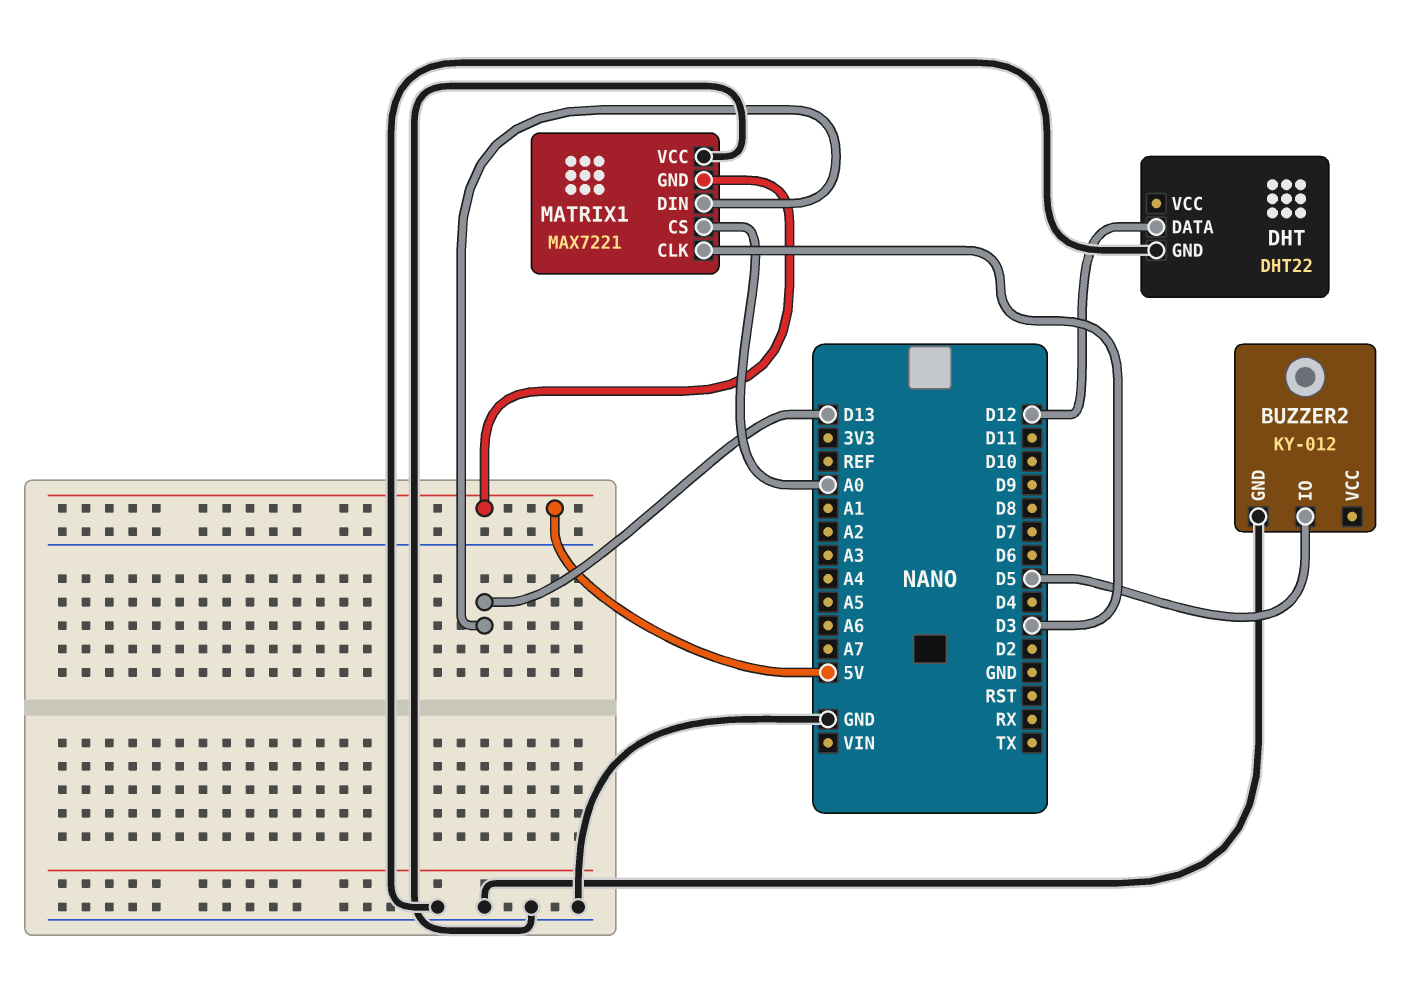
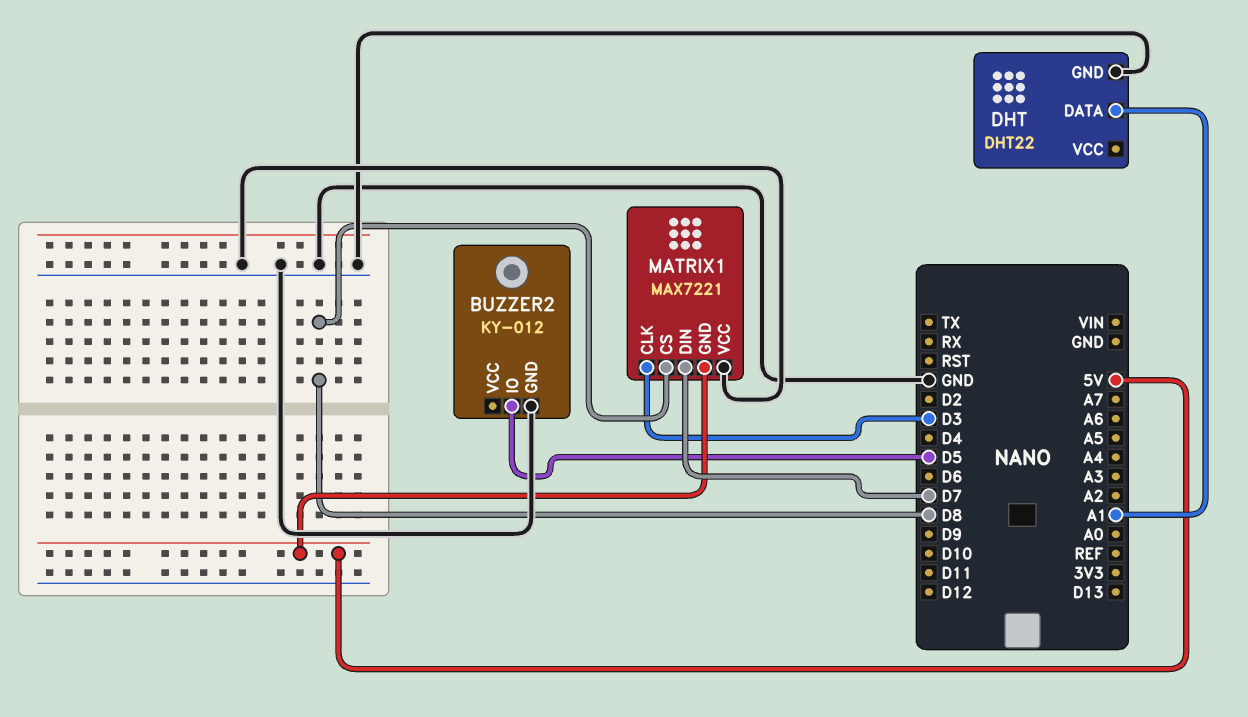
DHT pin DATA: D12 -> A1
MATRIX1 pin CS: A0 -> D8
MATRIX1 pin DIN: D13 -> D7

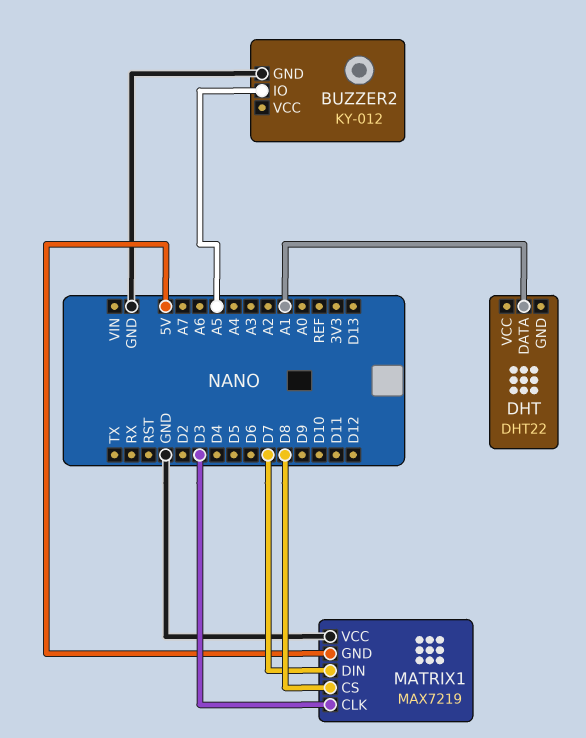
BUZZER2 pin IO: D5 -> A5
DHT pin GND: GND -> none
MATRIX1: MAX7221 -> MAX7219

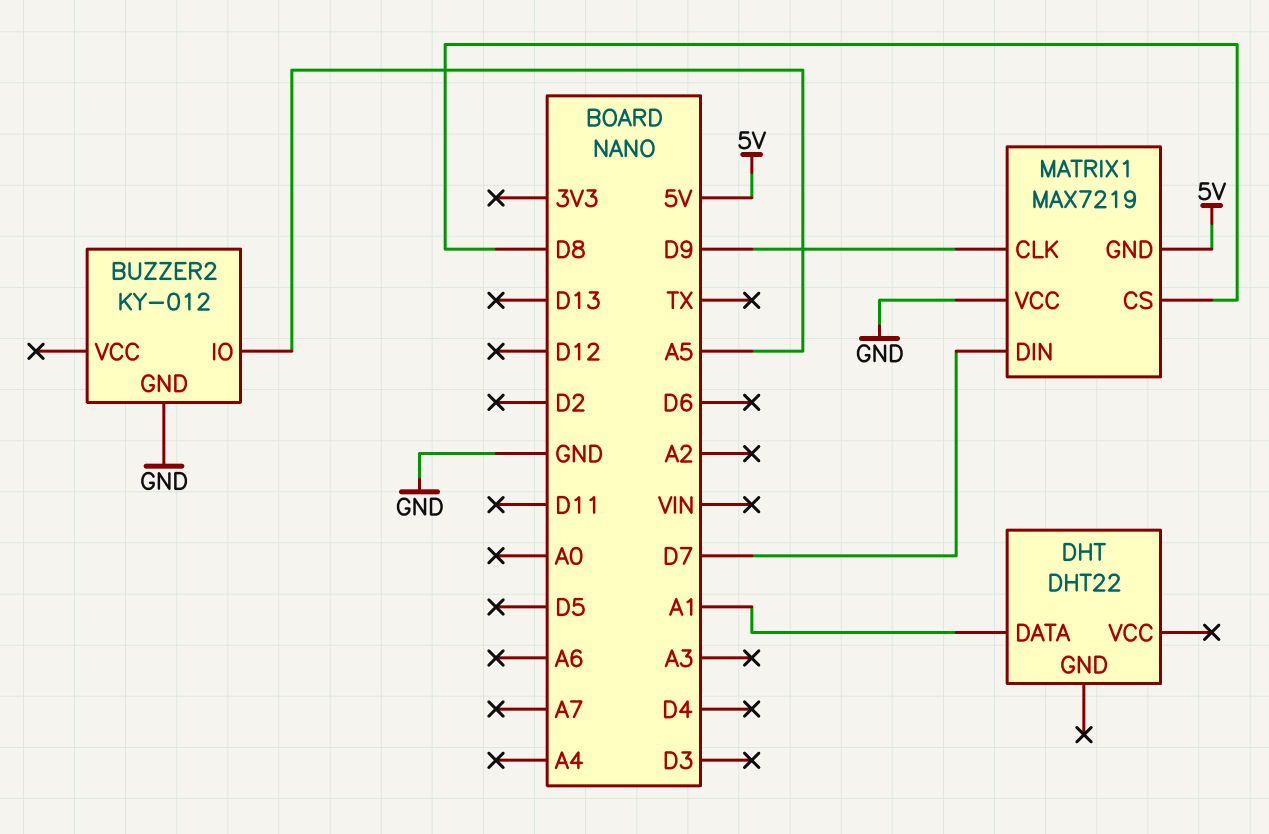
MATRIX1 pin CLK: D3 -> D9

